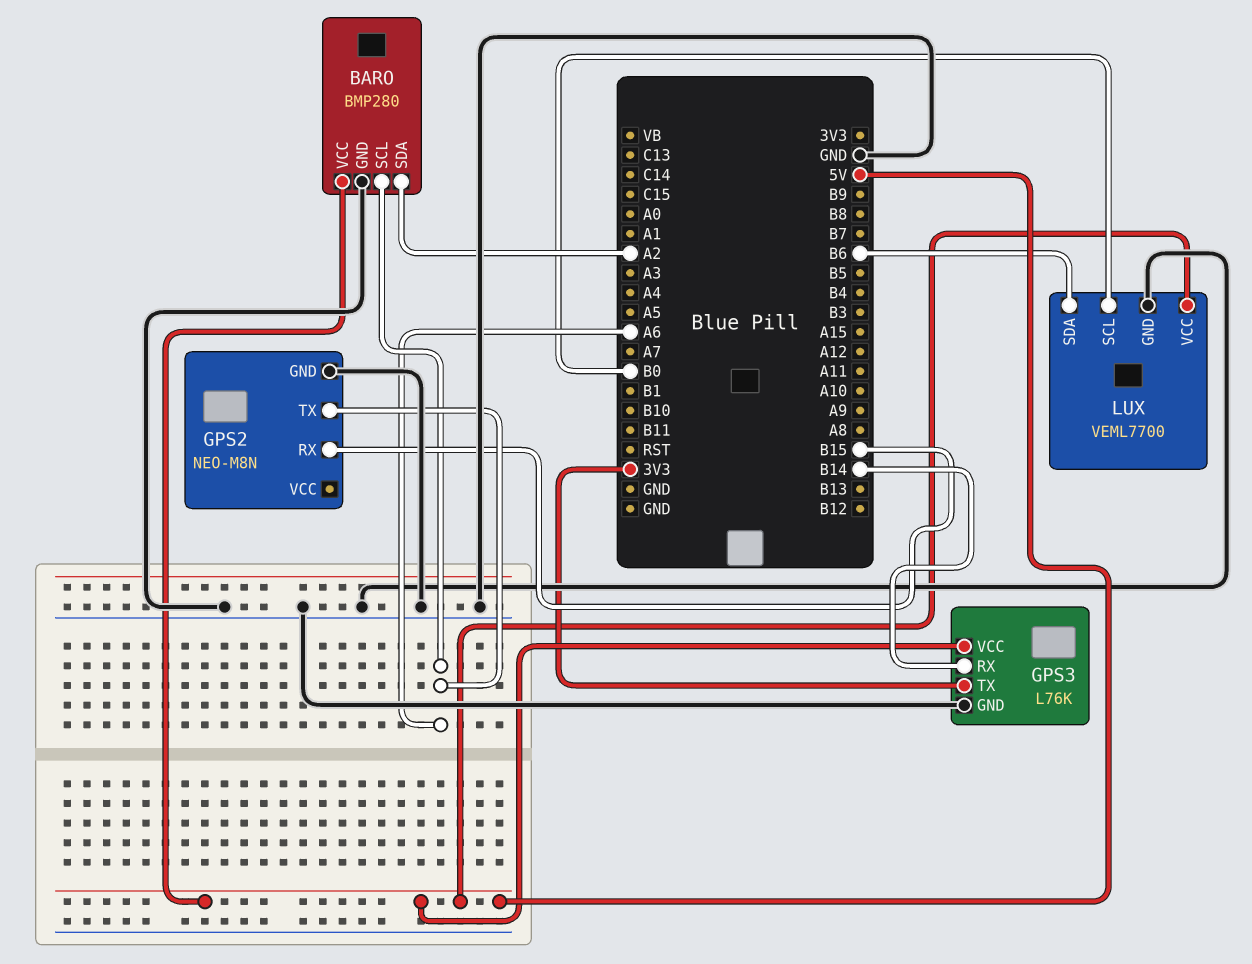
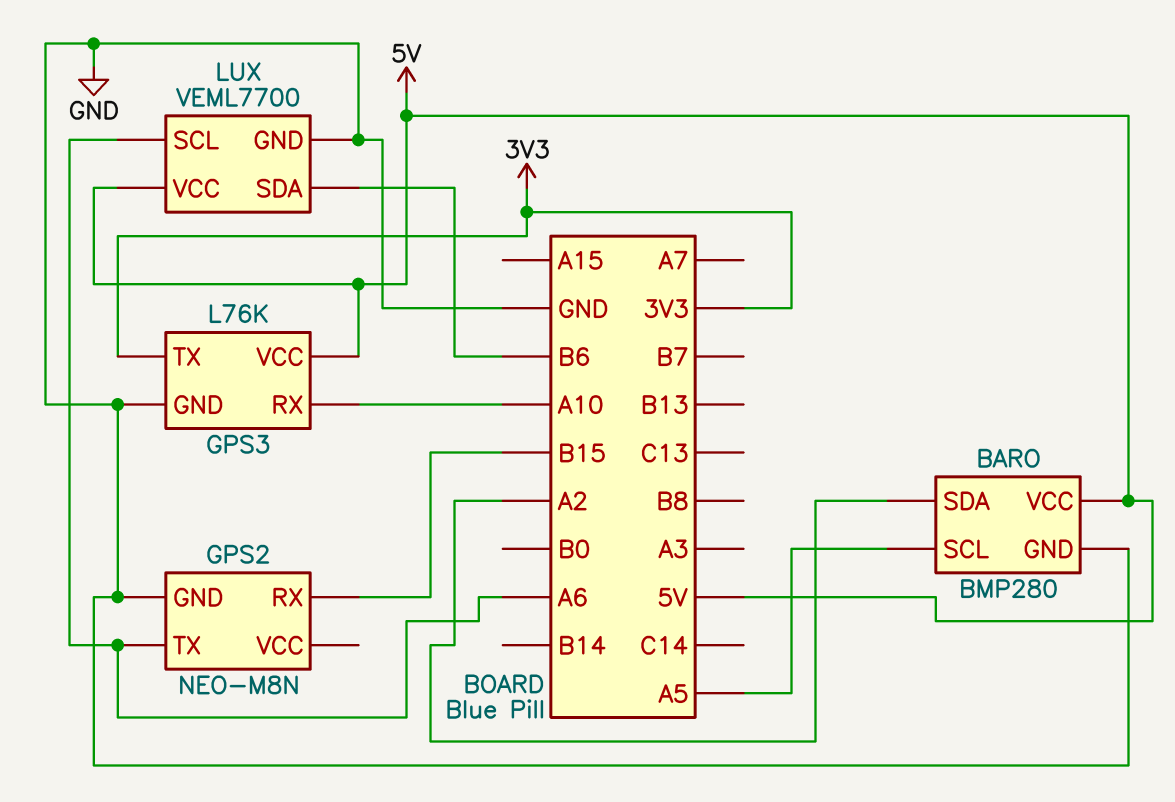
BARO pin SCL: A6 -> A5
GPS3 pin RX: B14 -> A10
LUX pin SCL: B0 -> A6

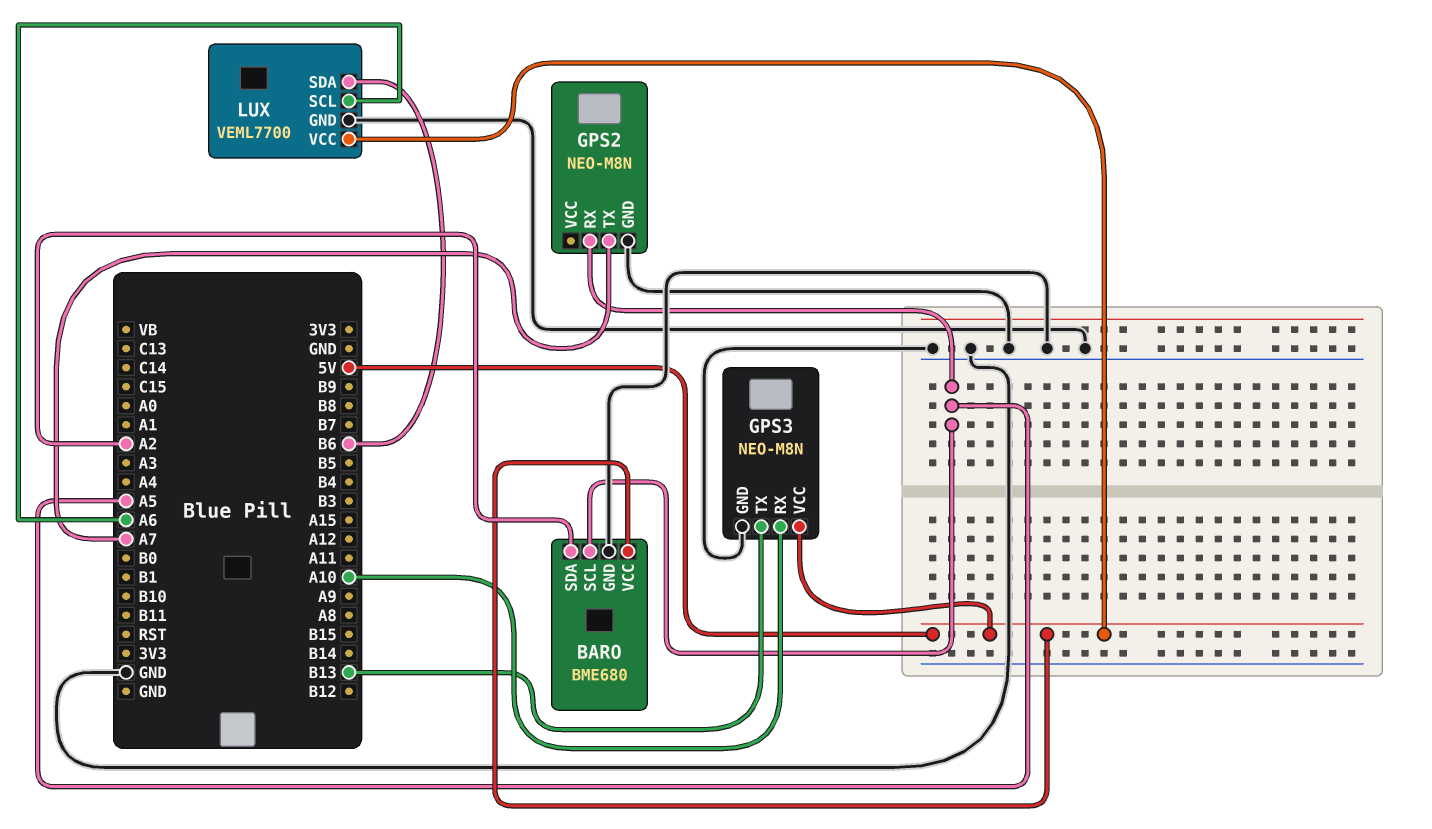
BARO: BMP280 -> BME680
GPS2 pin RX: B15 -> A5
GPS2 pin TX: A6 -> A7
GPS3: L76K -> NEO-M8N
GPS3 pin TX: 3V3 -> B13

